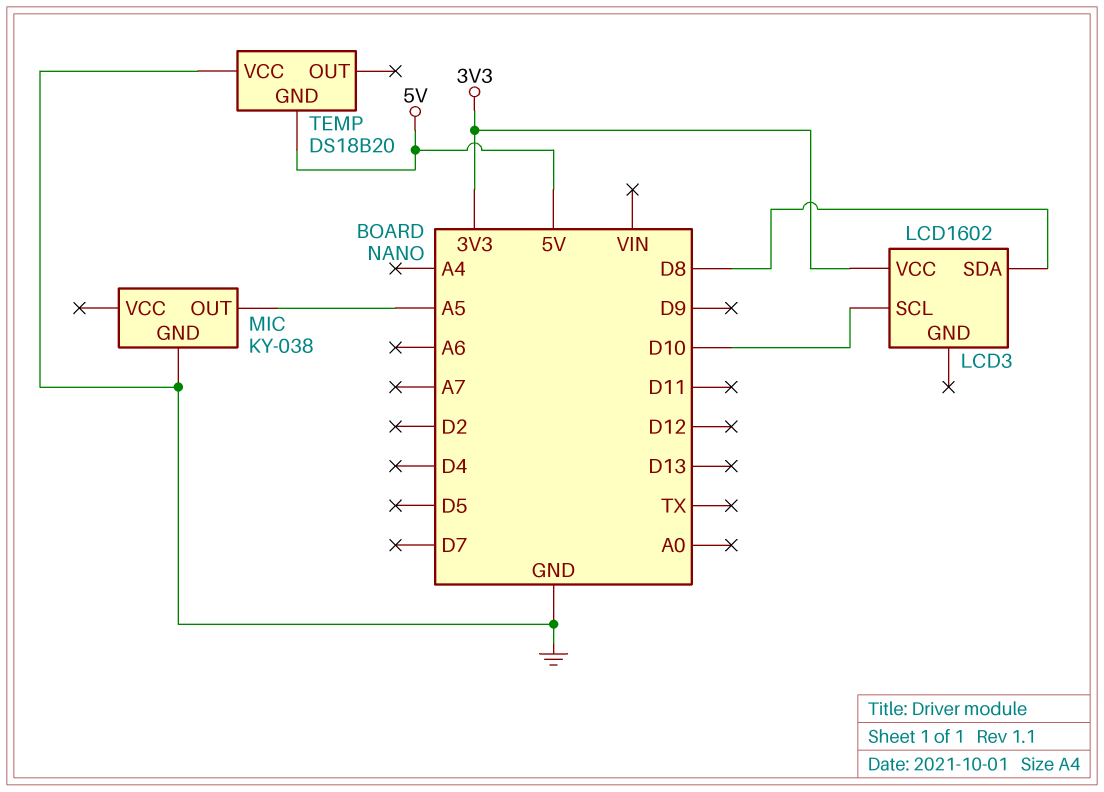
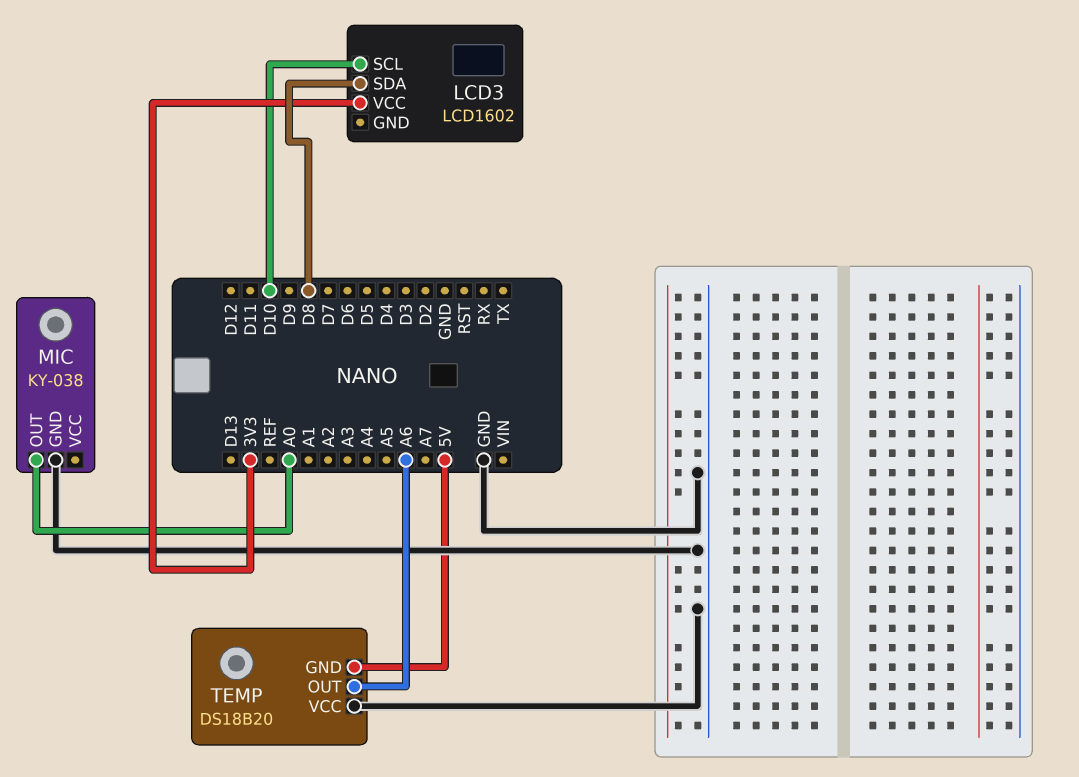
MIC pin OUT: A5 -> A0
TEMP pin OUT: none -> A6

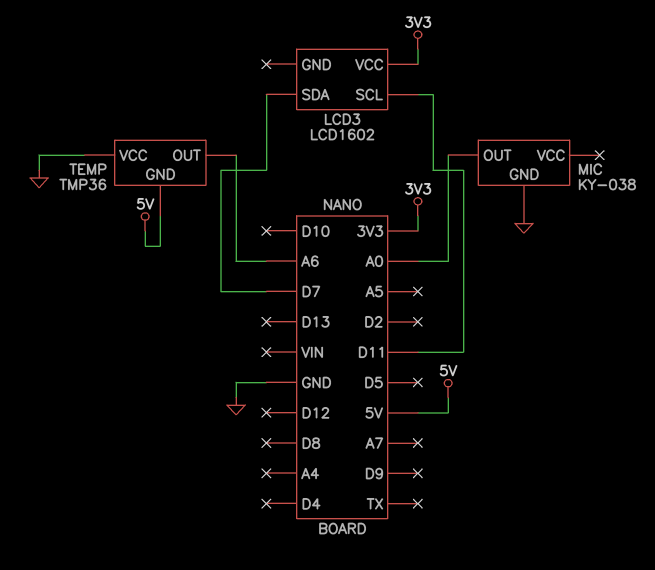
LCD3 pin SCL: D10 -> D11
LCD3 pin SDA: D8 -> D7
TEMP: DS18B20 -> TMP36

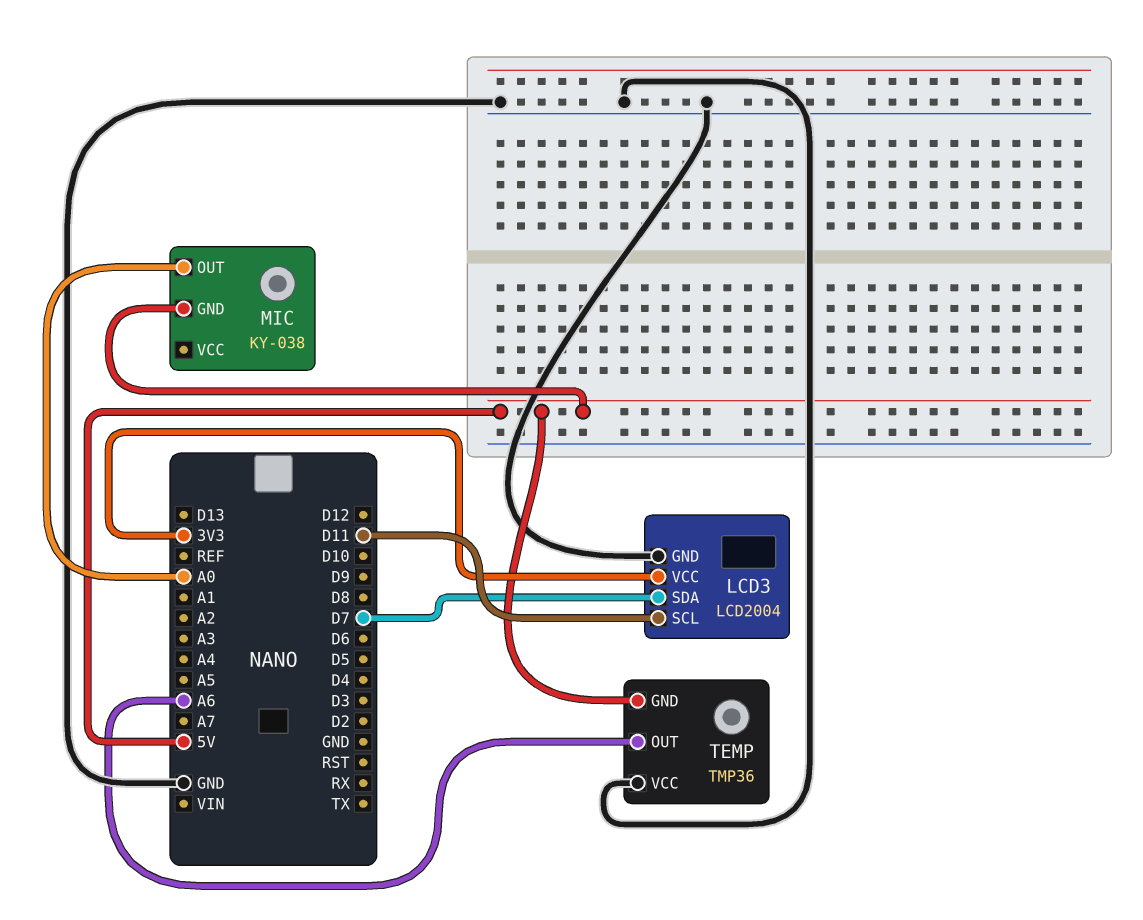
LCD3: LCD1602 -> LCD2004
LCD3 pin GND: none -> GND
MIC pin GND: GND -> 5V

